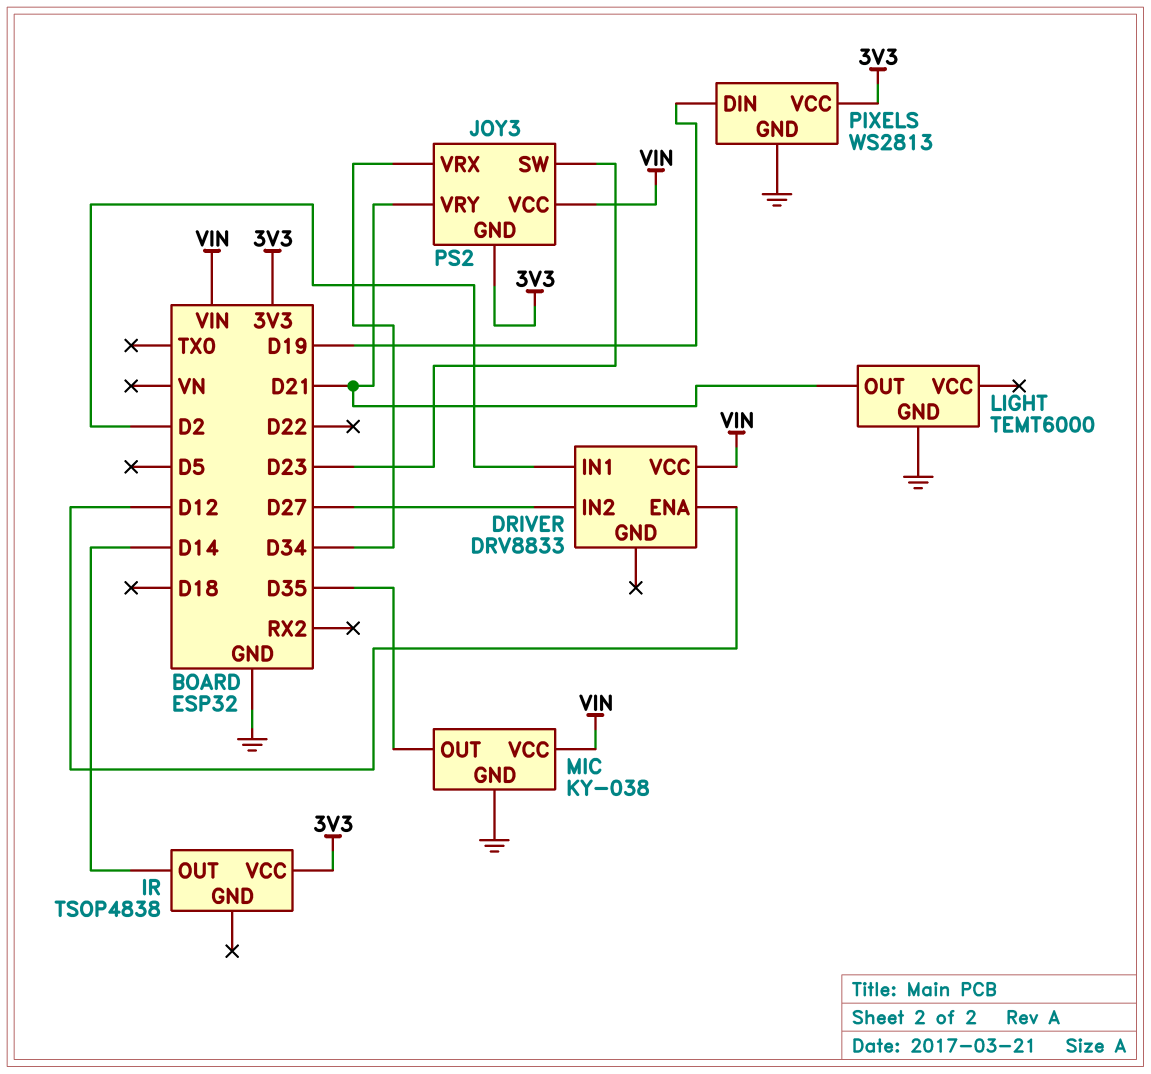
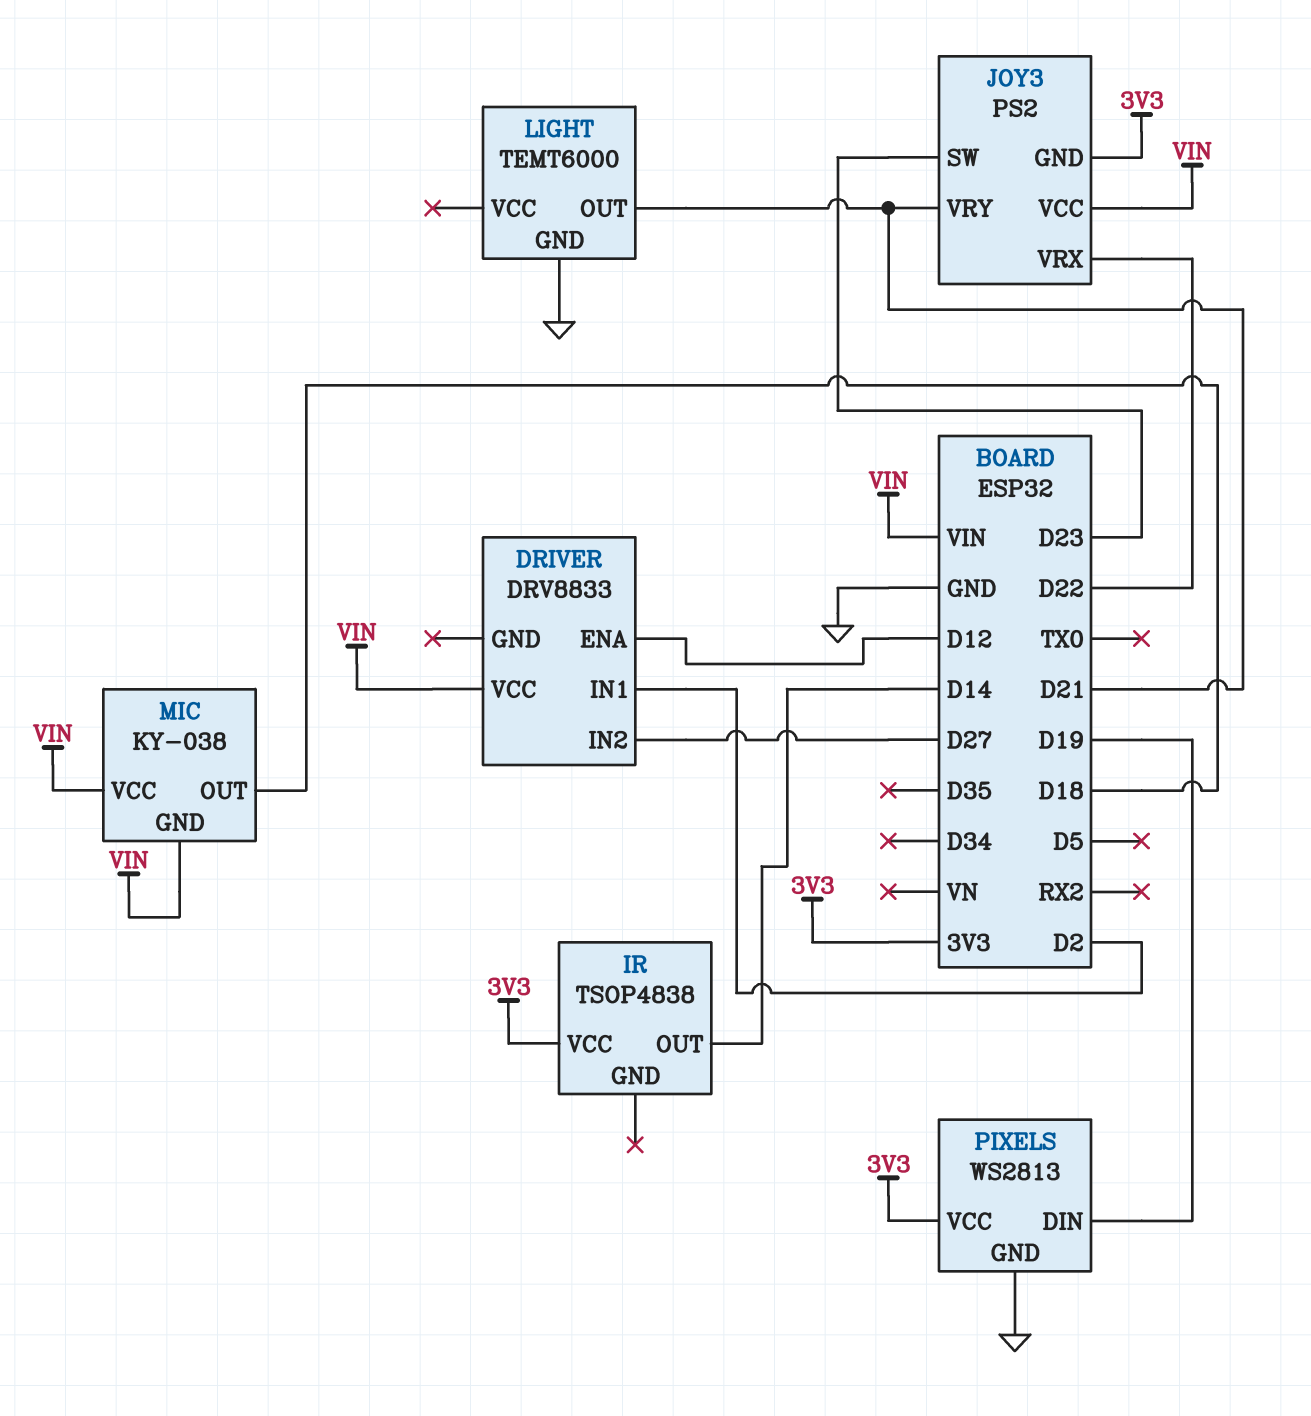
JOY3 pin VRX: D34 -> D22
MIC pin GND: GND -> VIN
MIC pin OUT: D35 -> D18

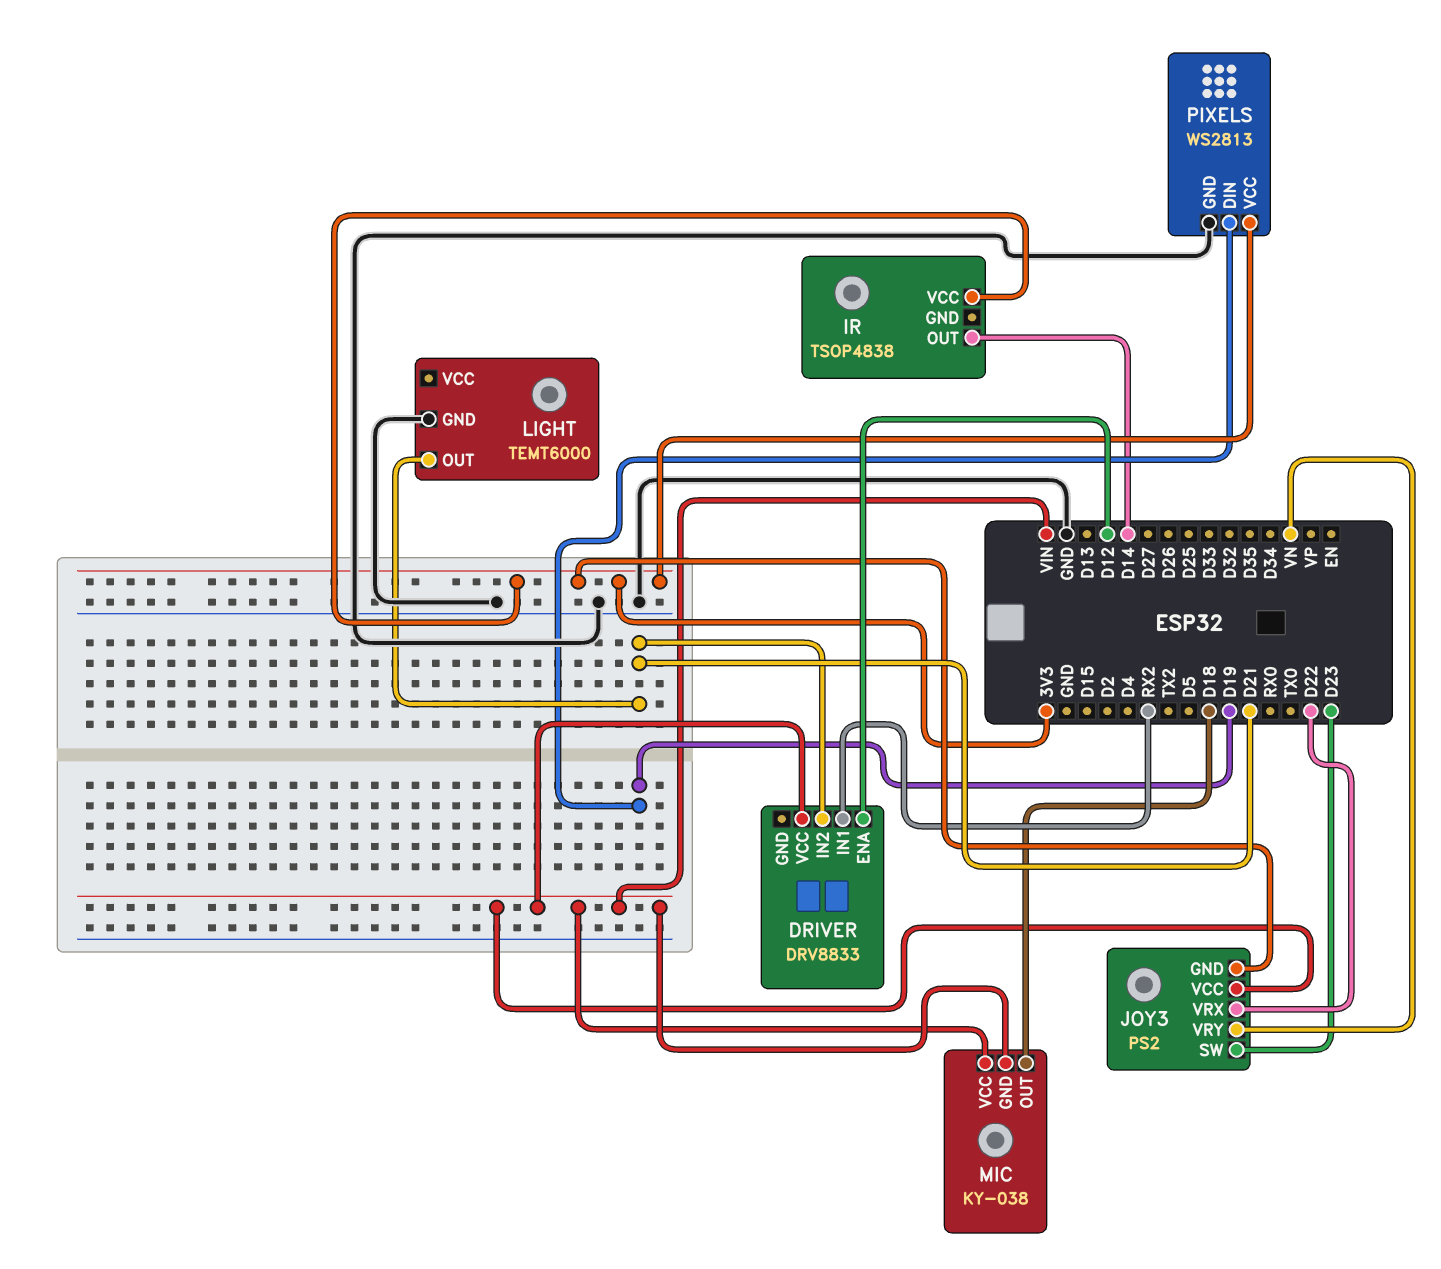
DRIVER pin IN1: D2 -> RX2
DRIVER pin IN2: D27 -> D21
JOY3 pin VRY: D21 -> VN

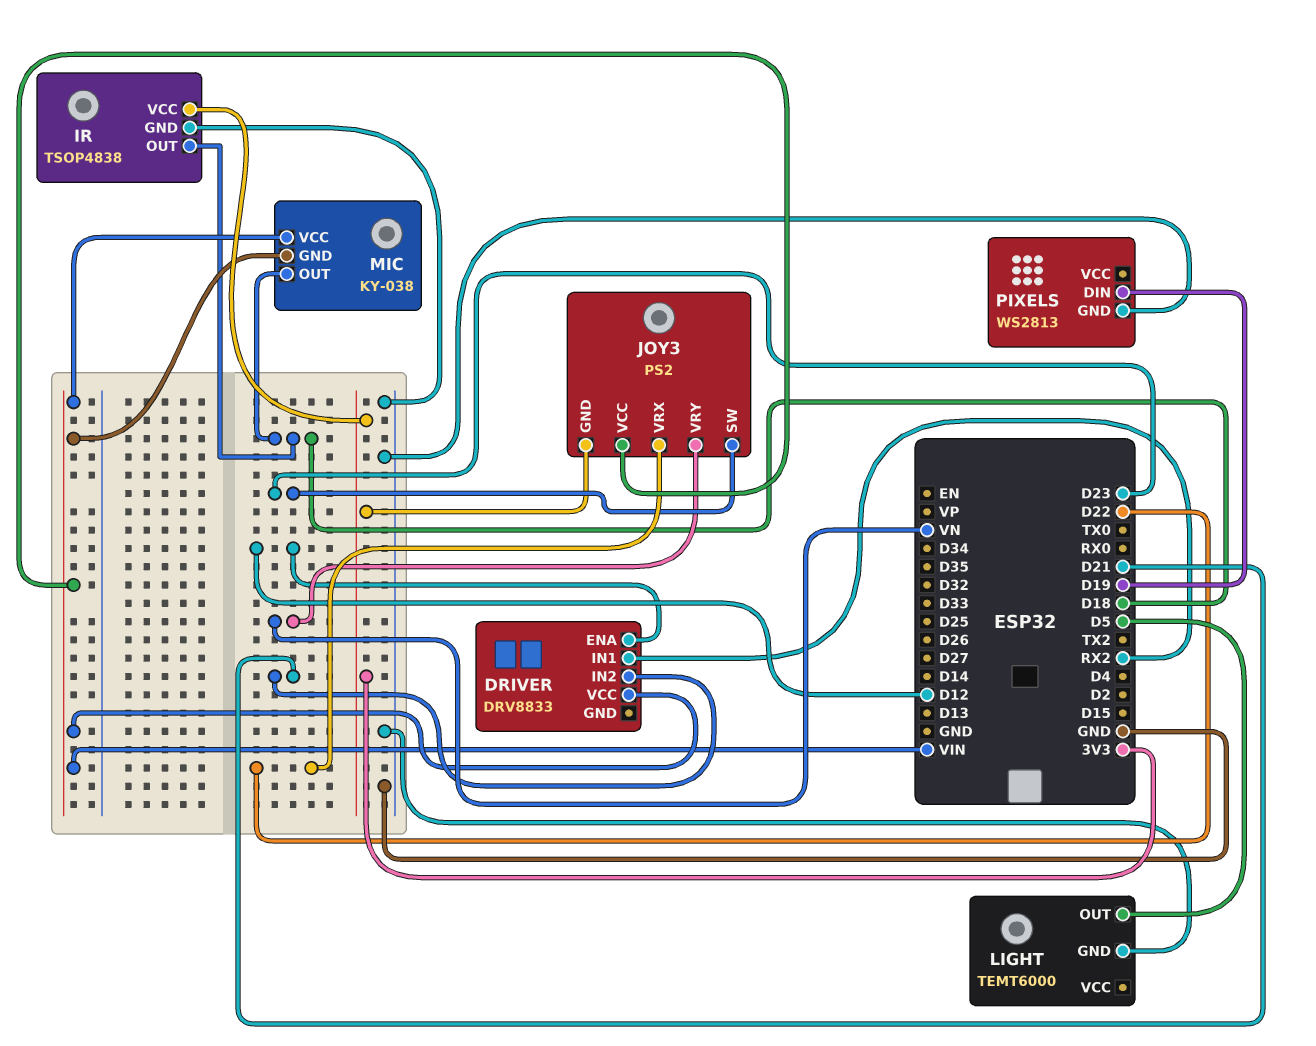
IR pin GND: none -> GND
IR pin OUT: D14 -> D18
LIGHT pin OUT: D21 -> D5
PIXELS pin VCC: 3V3 -> none

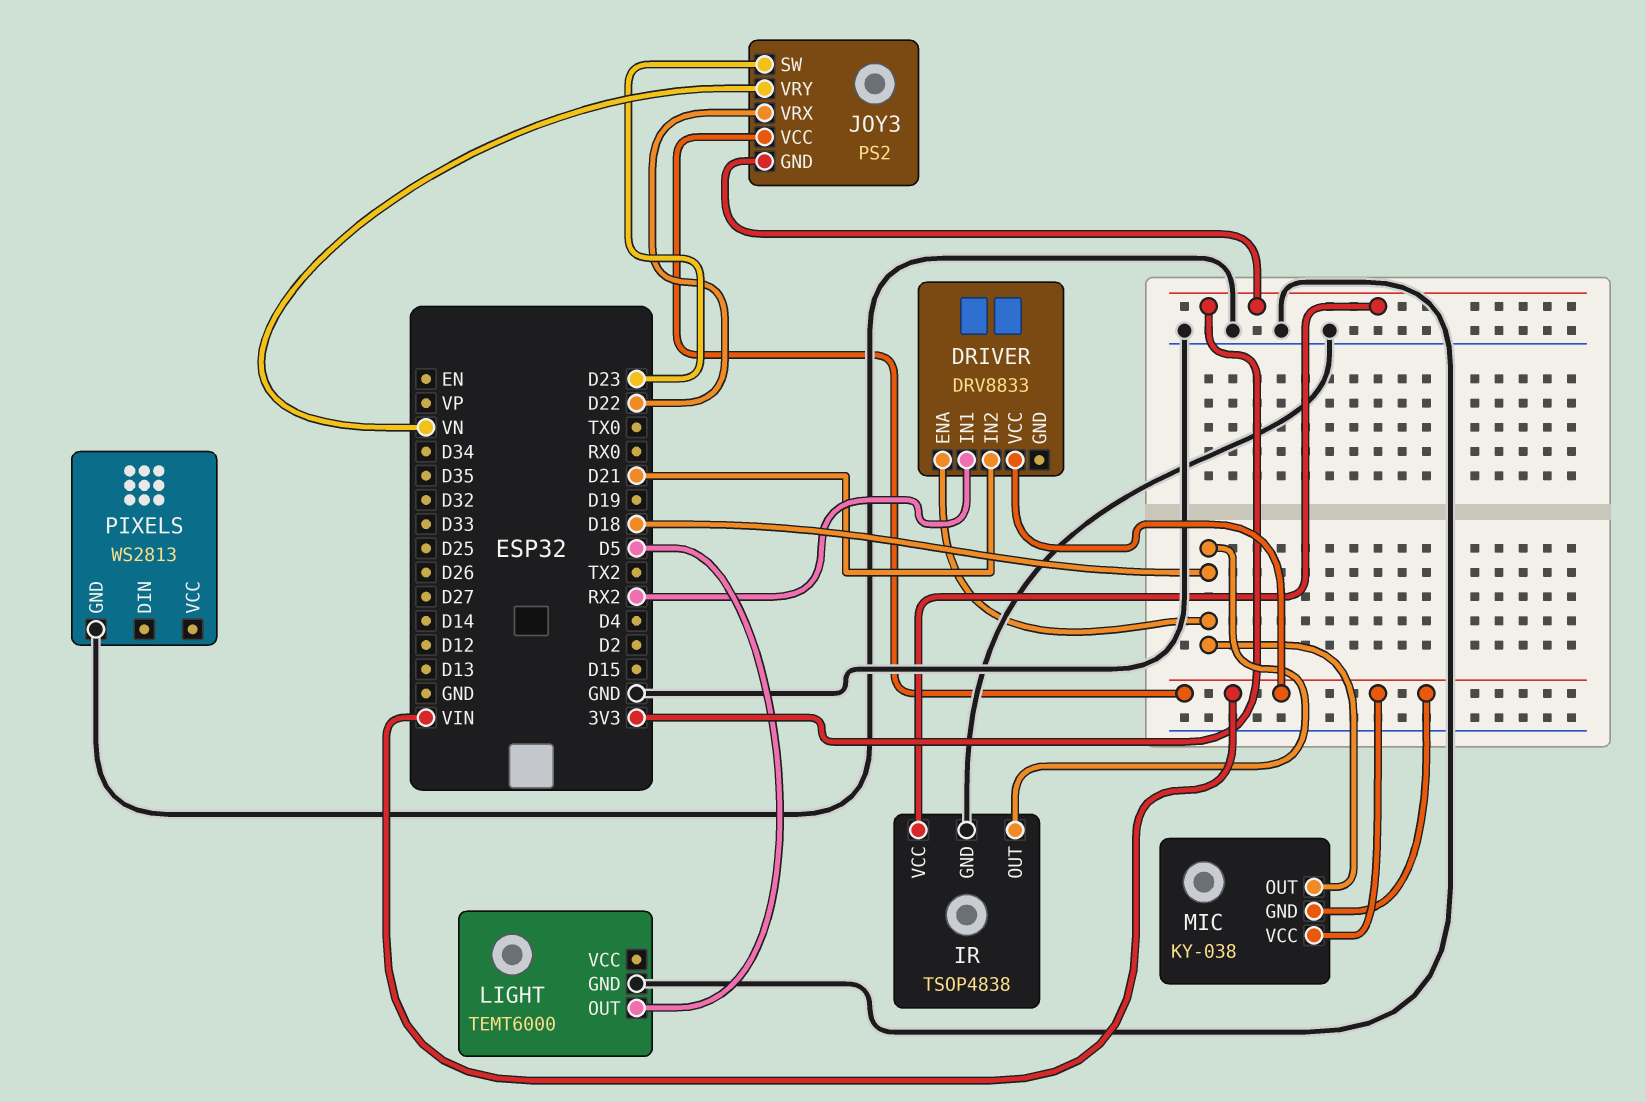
DRIVER pin ENA: D12 -> D18
PIXELS pin DIN: D19 -> none

